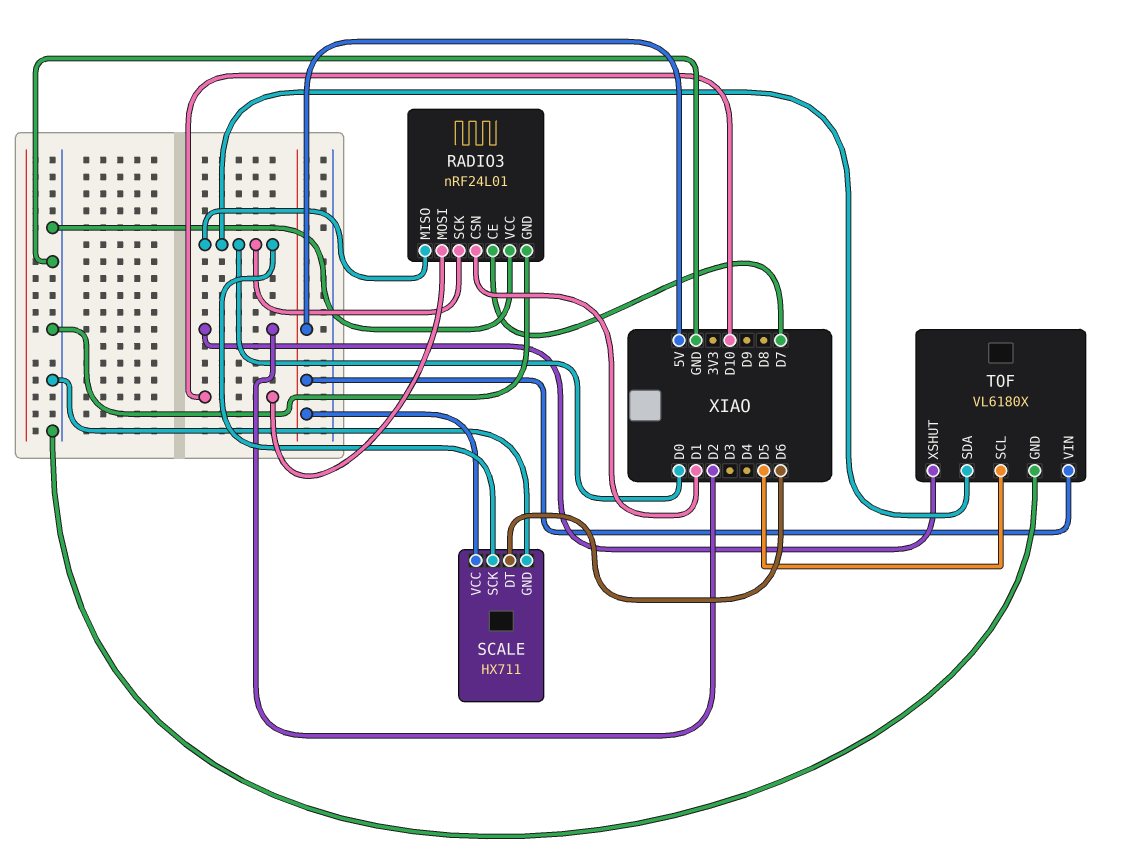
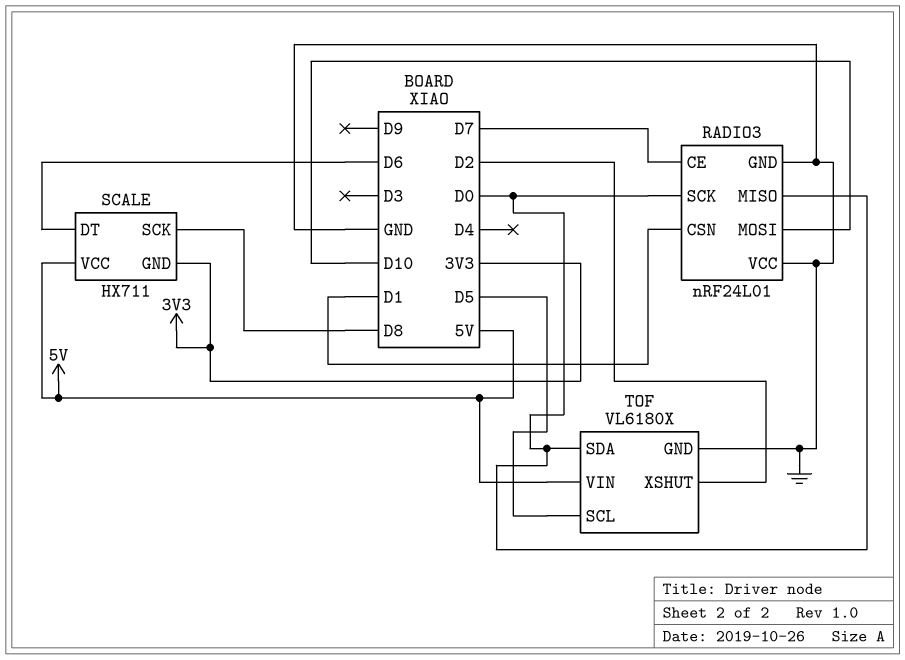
SCALE pin GND: GND -> 3V3
SCALE pin SCK: D0 -> D8

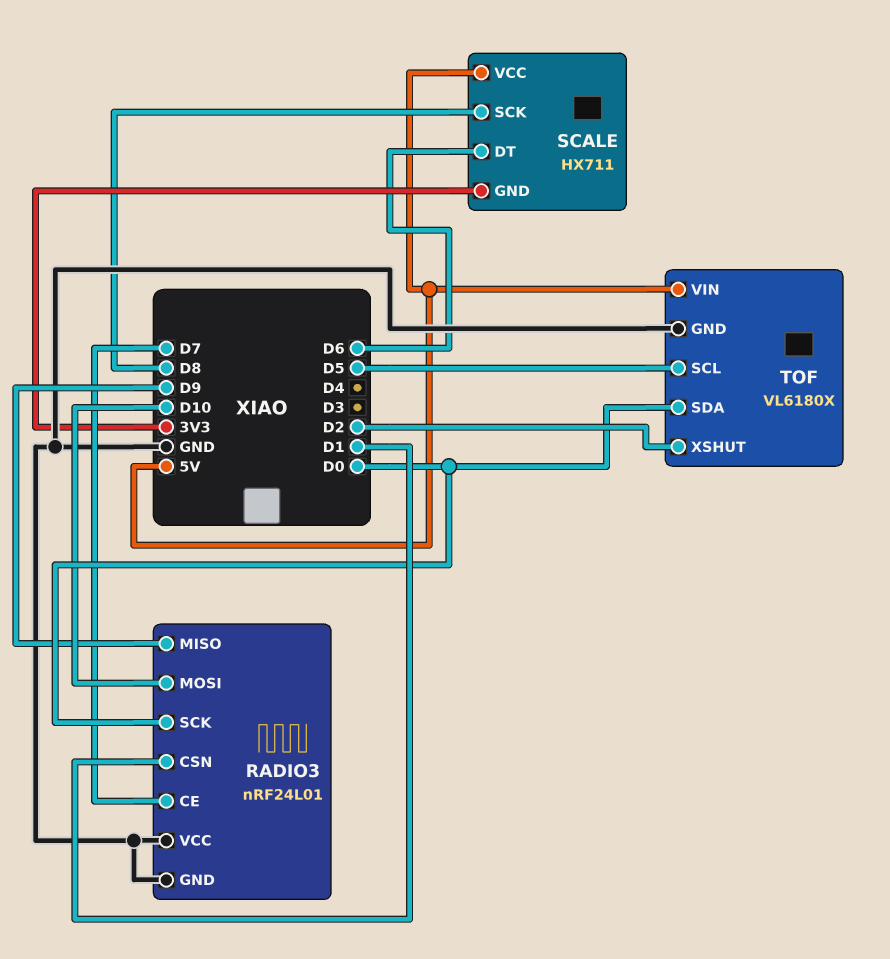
RADIO3 pin MISO: D0 -> D9

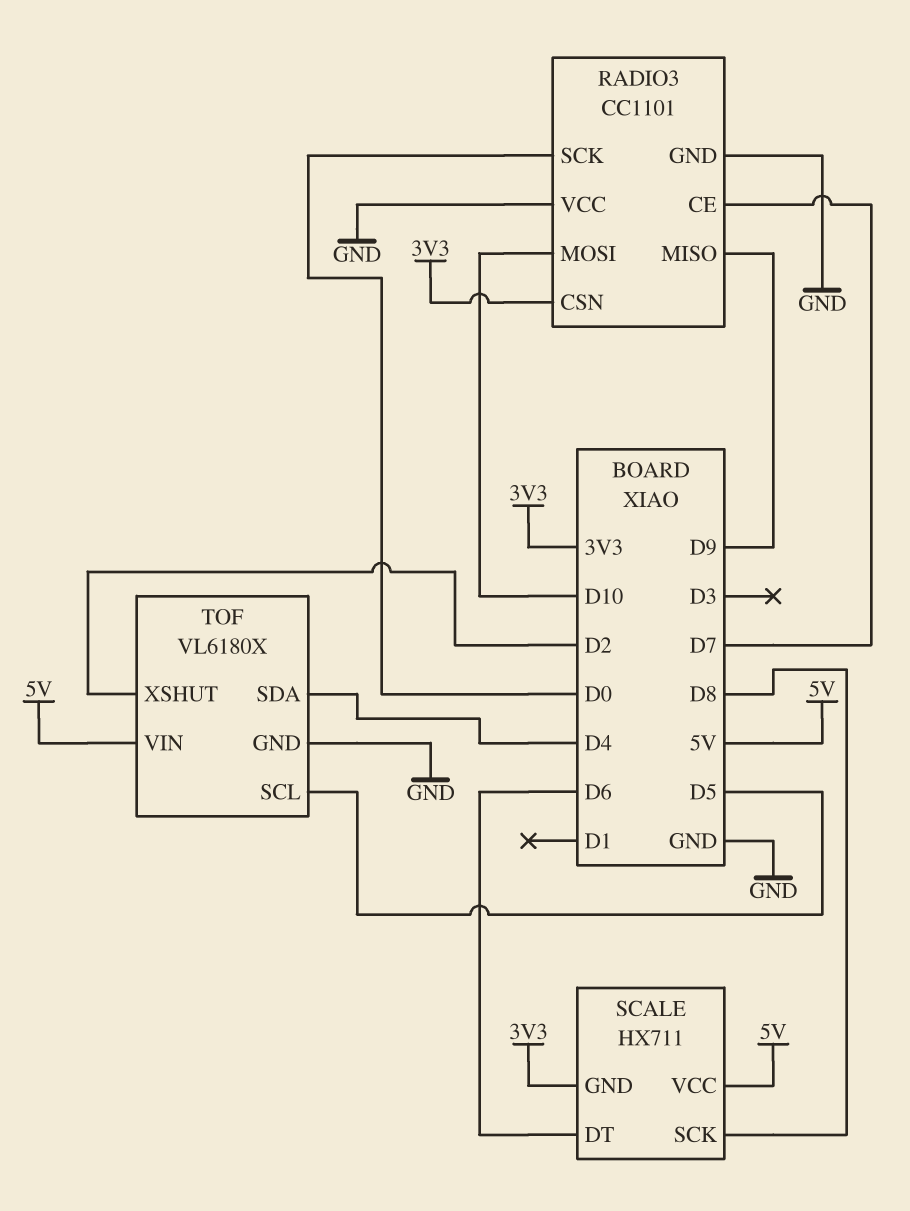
RADIO3: nRF24L01 -> CC1101
RADIO3 pin CSN: D1 -> 3V3
TOF pin SDA: D0 -> D4

